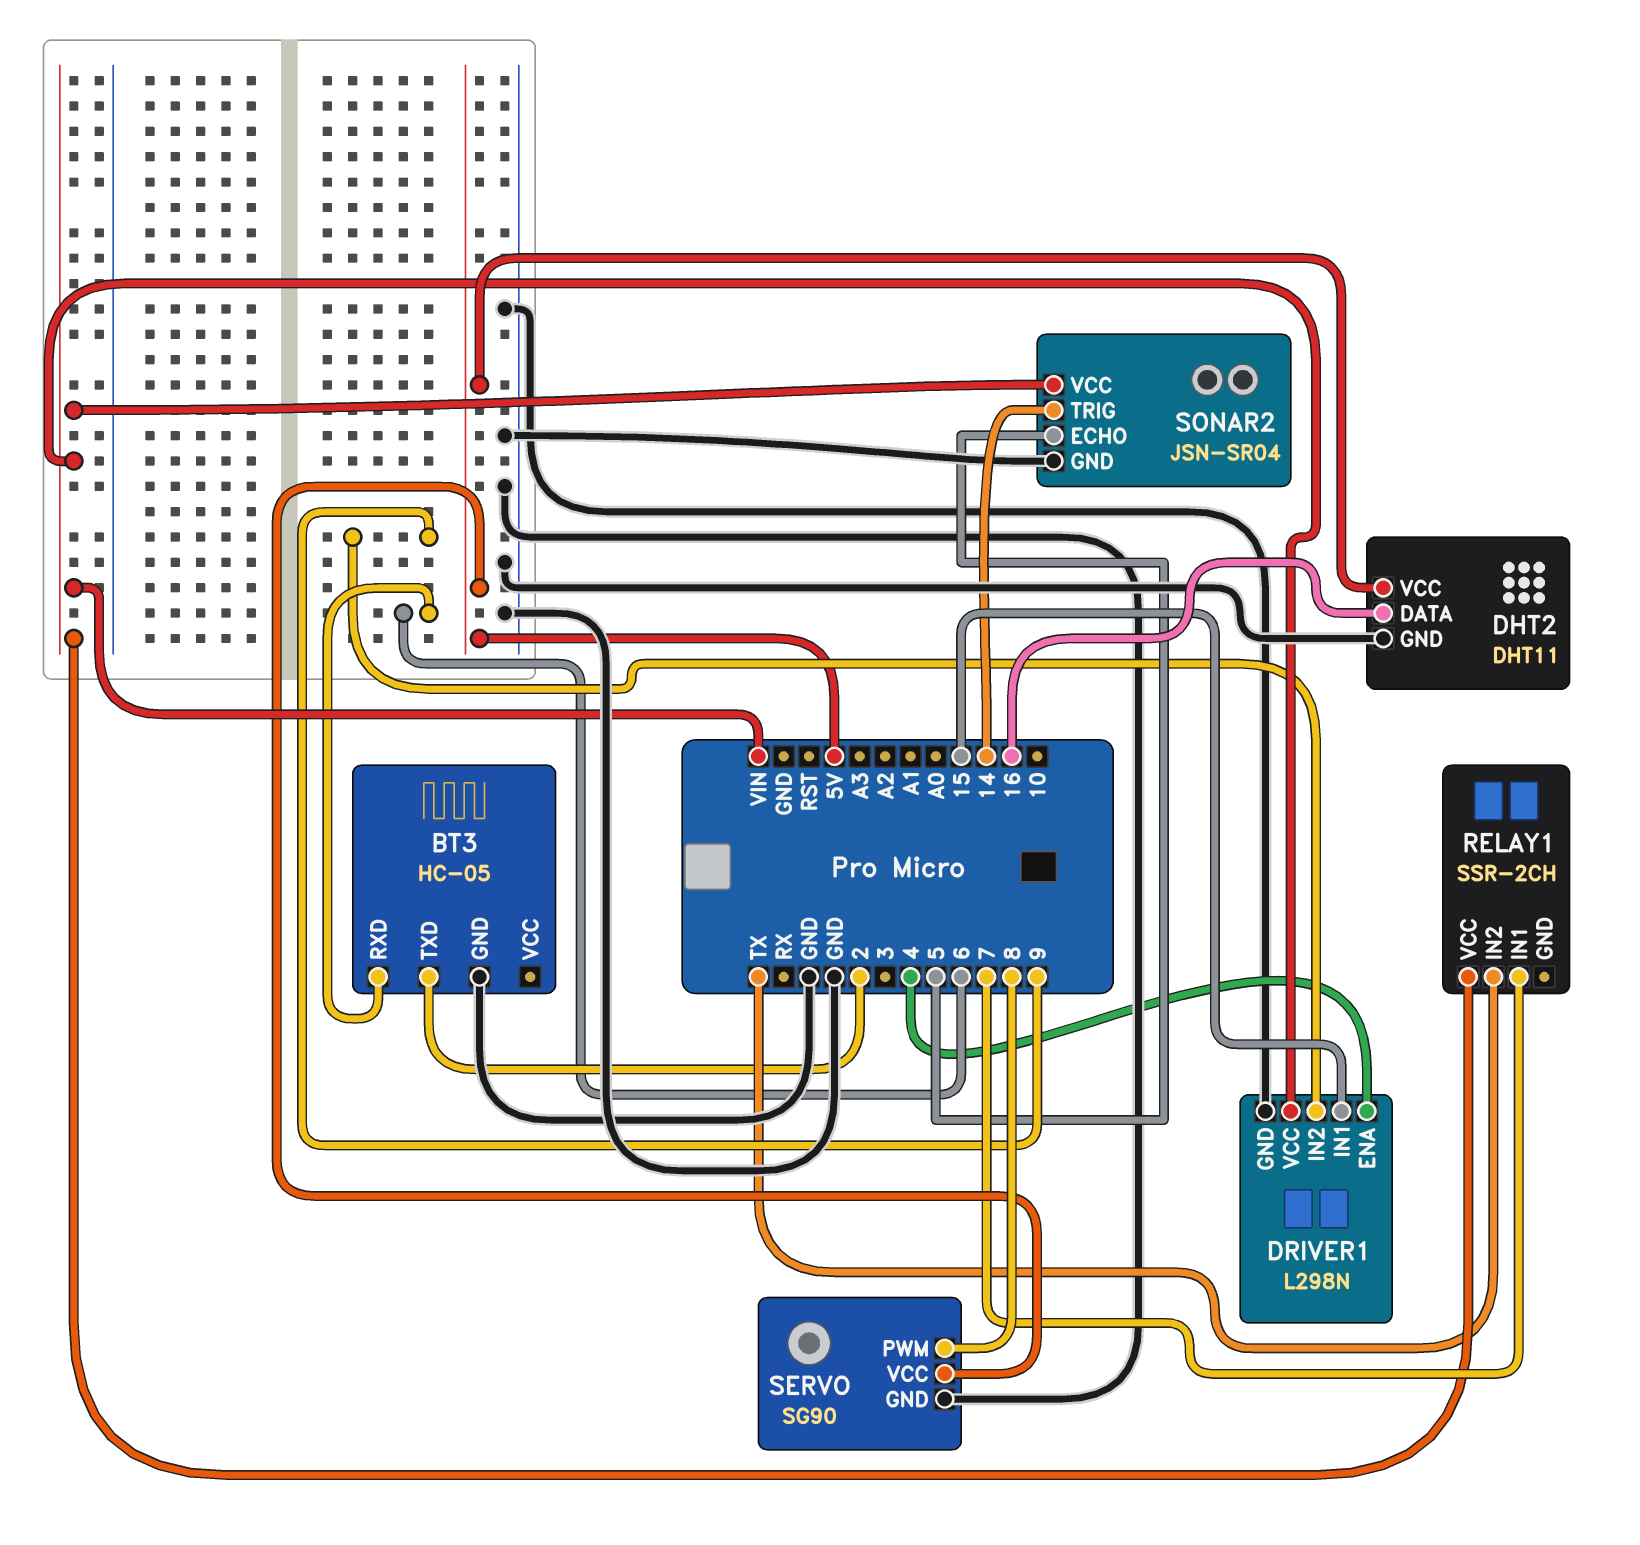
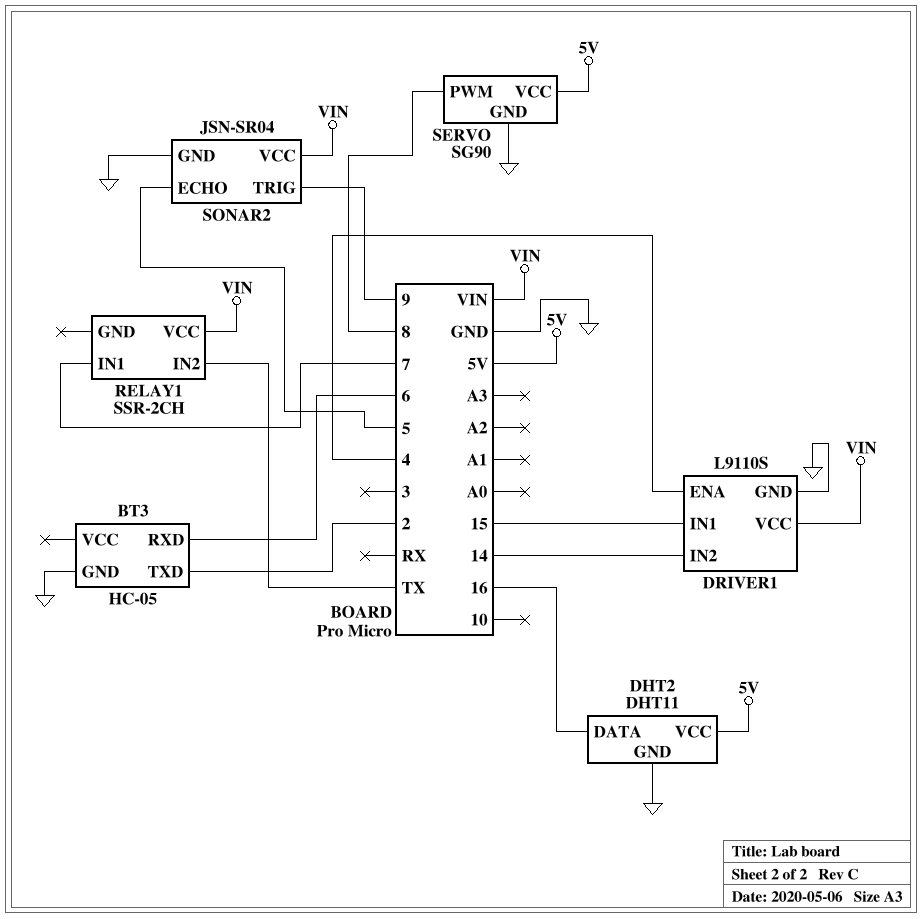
DRIVER1: L298N -> L9110S
DRIVER1 pin IN2: 9 -> 14
SONAR2 pin TRIG: 14 -> 9

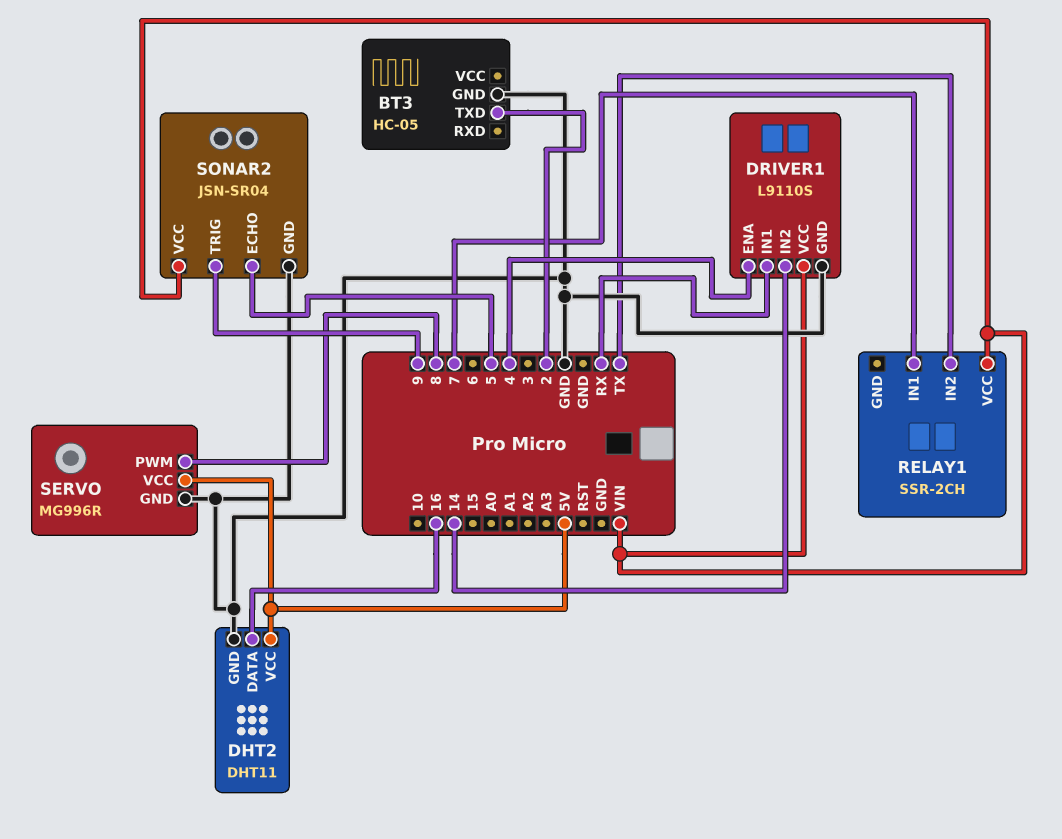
BT3 pin RXD: 6 -> none
DRIVER1 pin IN1: 15 -> RX
SERVO: SG90 -> MG996R

